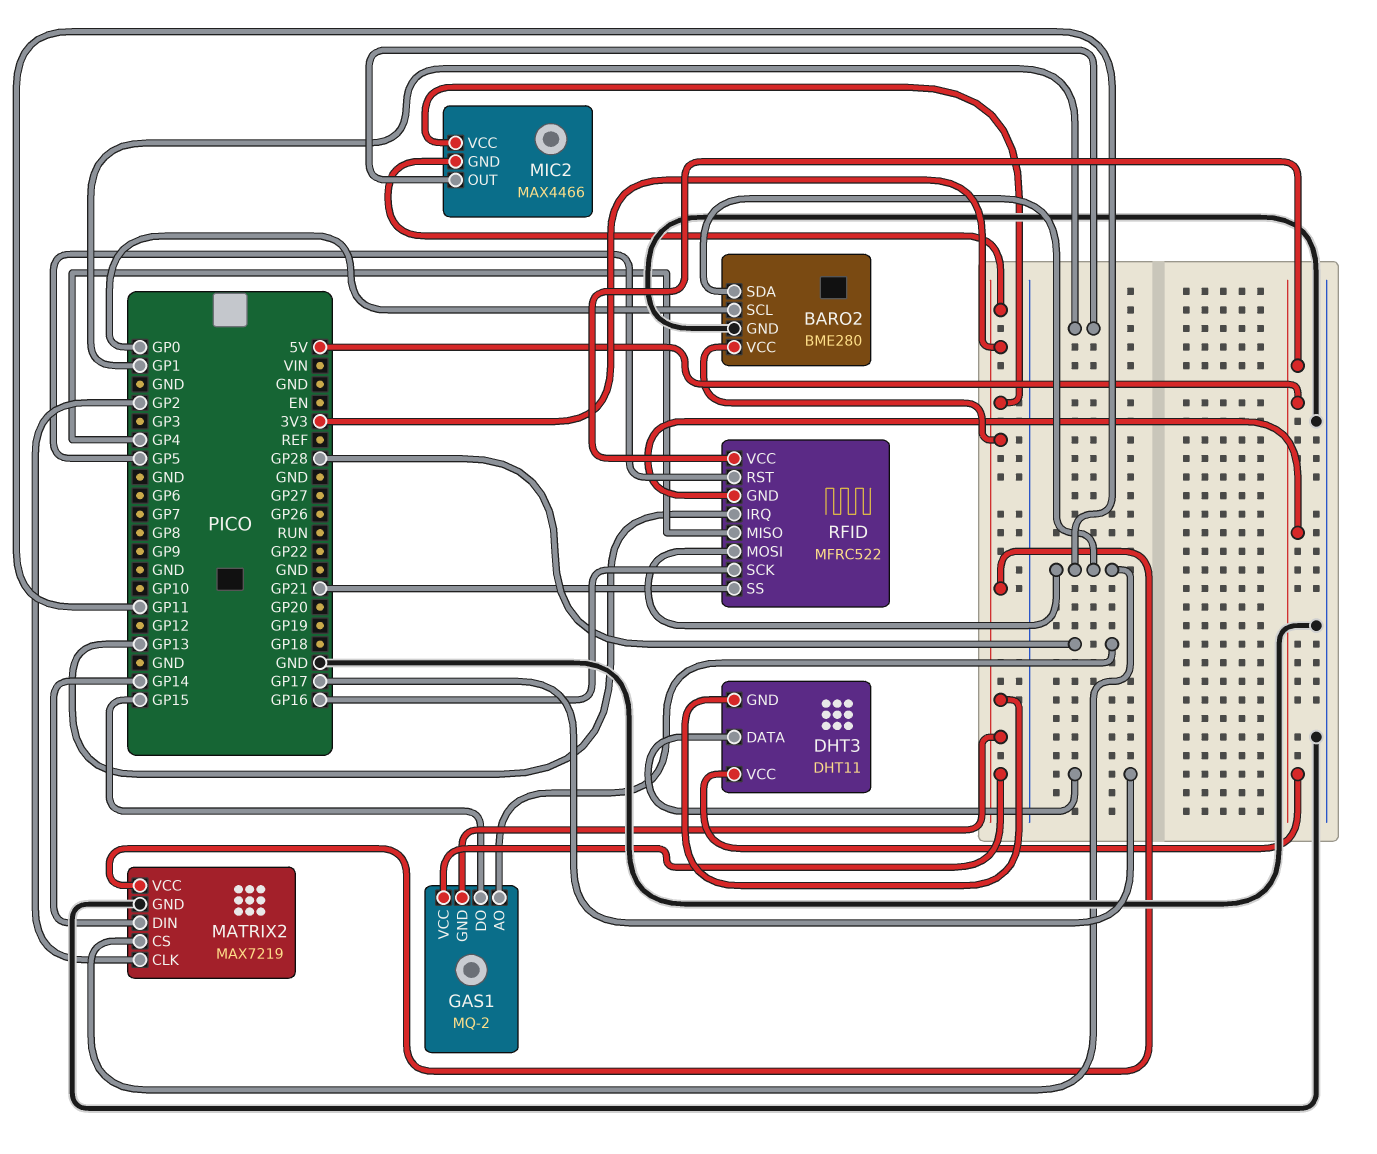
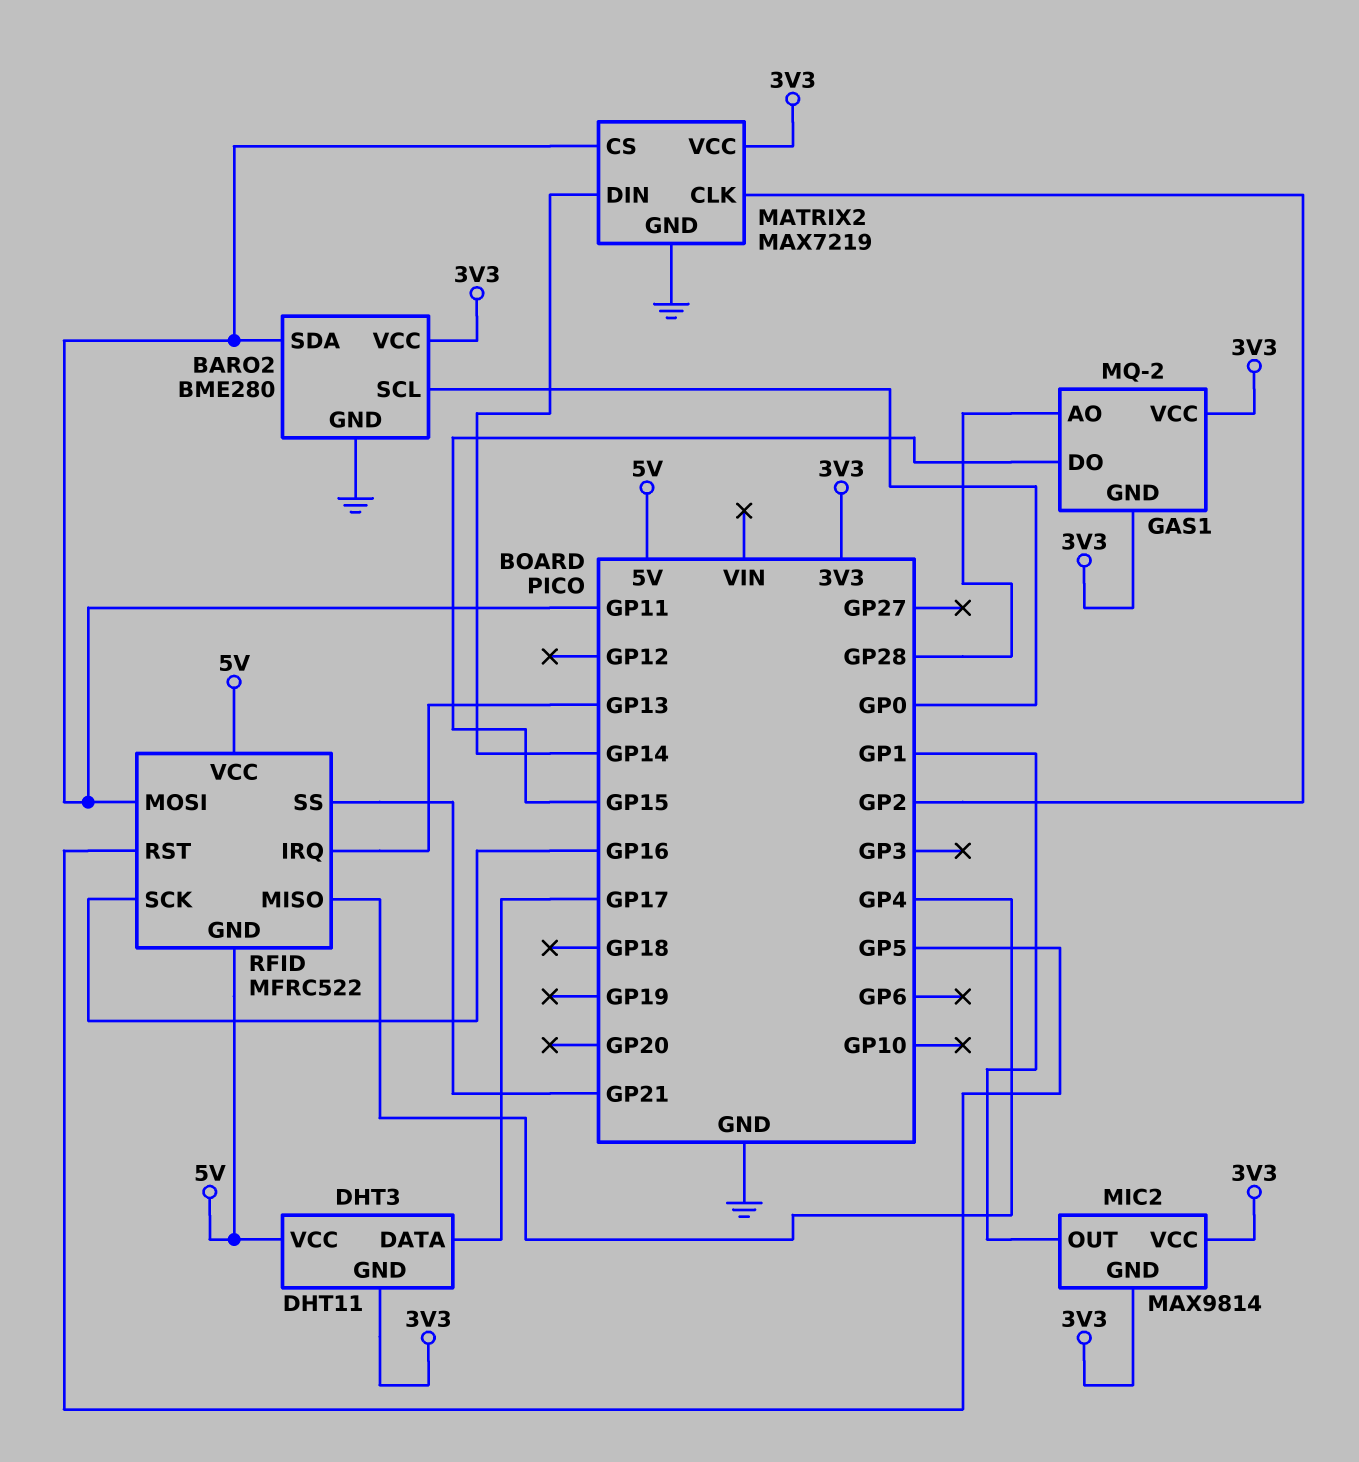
MIC2: MAX4466 -> MAX9814

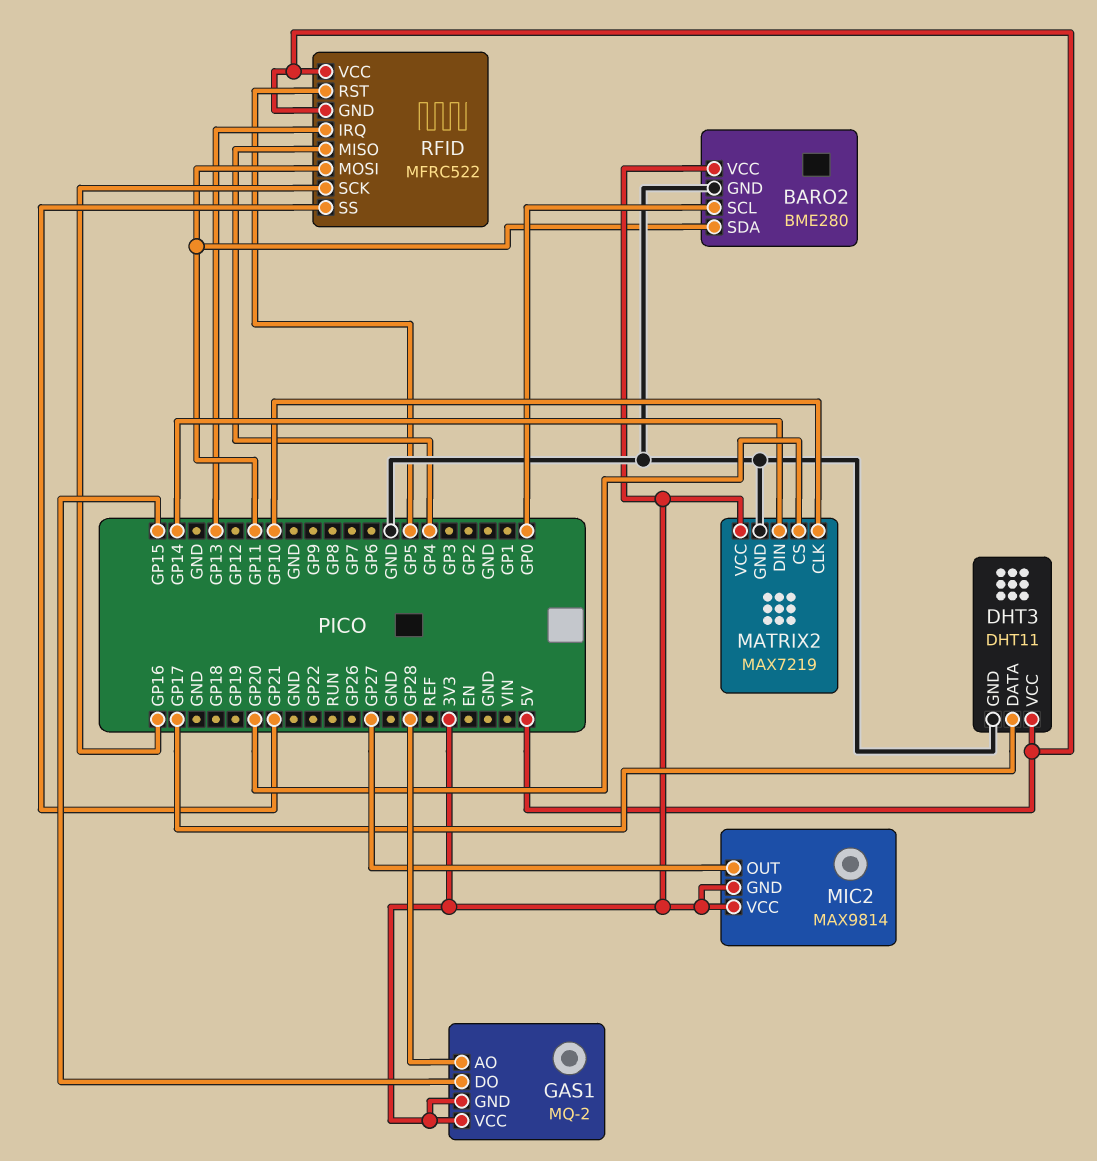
DHT3 pin GND: 3V3 -> GND
MATRIX2 pin CLK: GP2 -> GP10
MATRIX2 pin CS: GP11 -> GP20
MIC2 pin OUT: GP1 -> GP27

